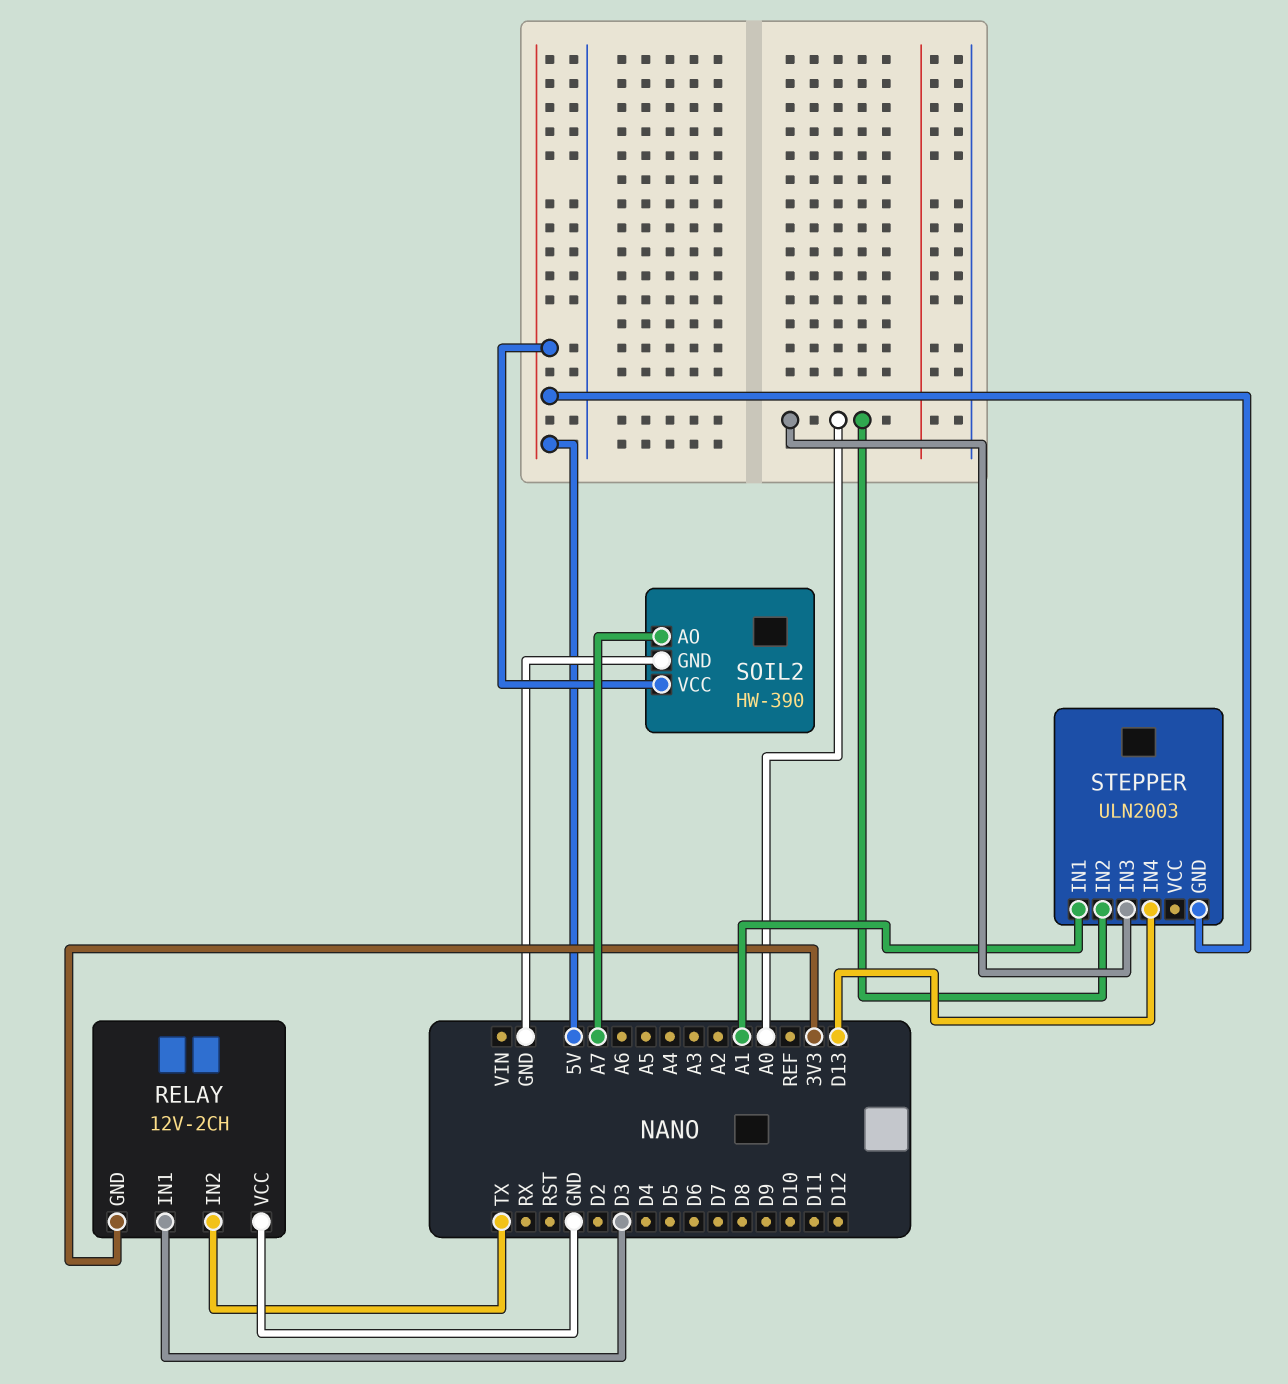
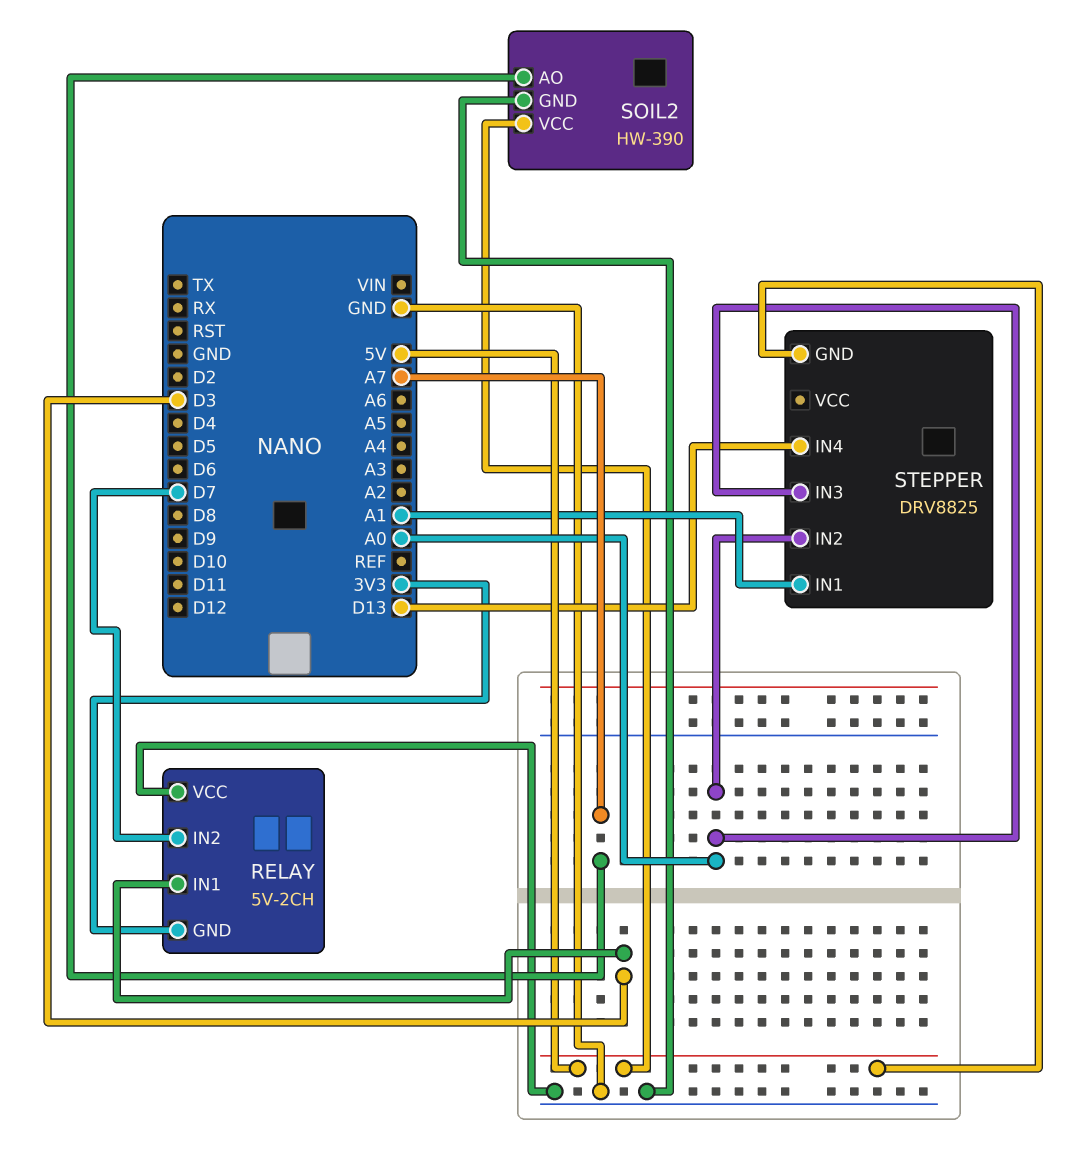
RELAY: 12V-2CH -> 5V-2CH
RELAY pin IN2: TX -> D7
STEPPER: ULN2003 -> DRV8825

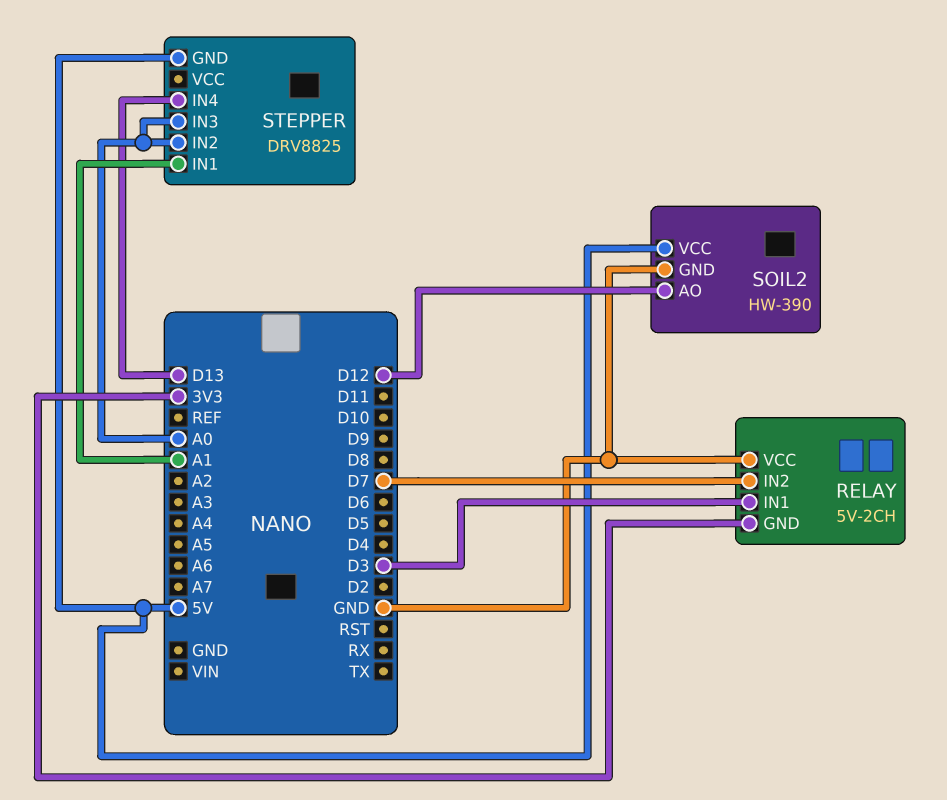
SOIL2 pin AO: A7 -> D12

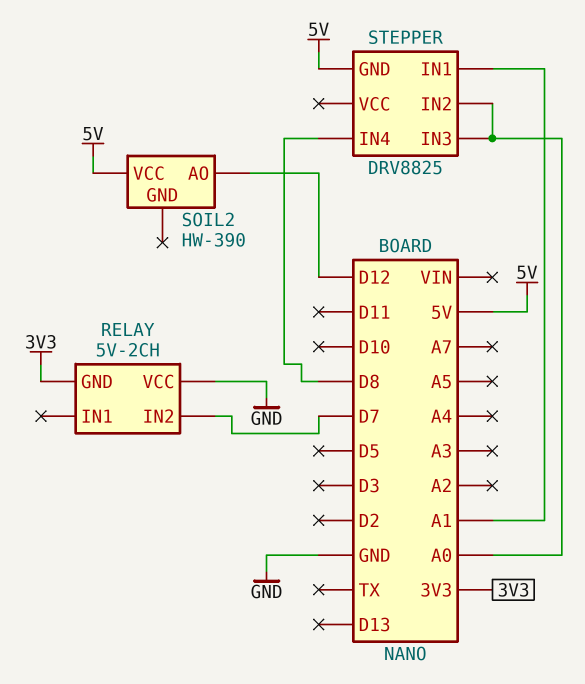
RELAY pin IN1: D3 -> none
SOIL2 pin GND: GND -> none
STEPPER pin IN4: D13 -> D8

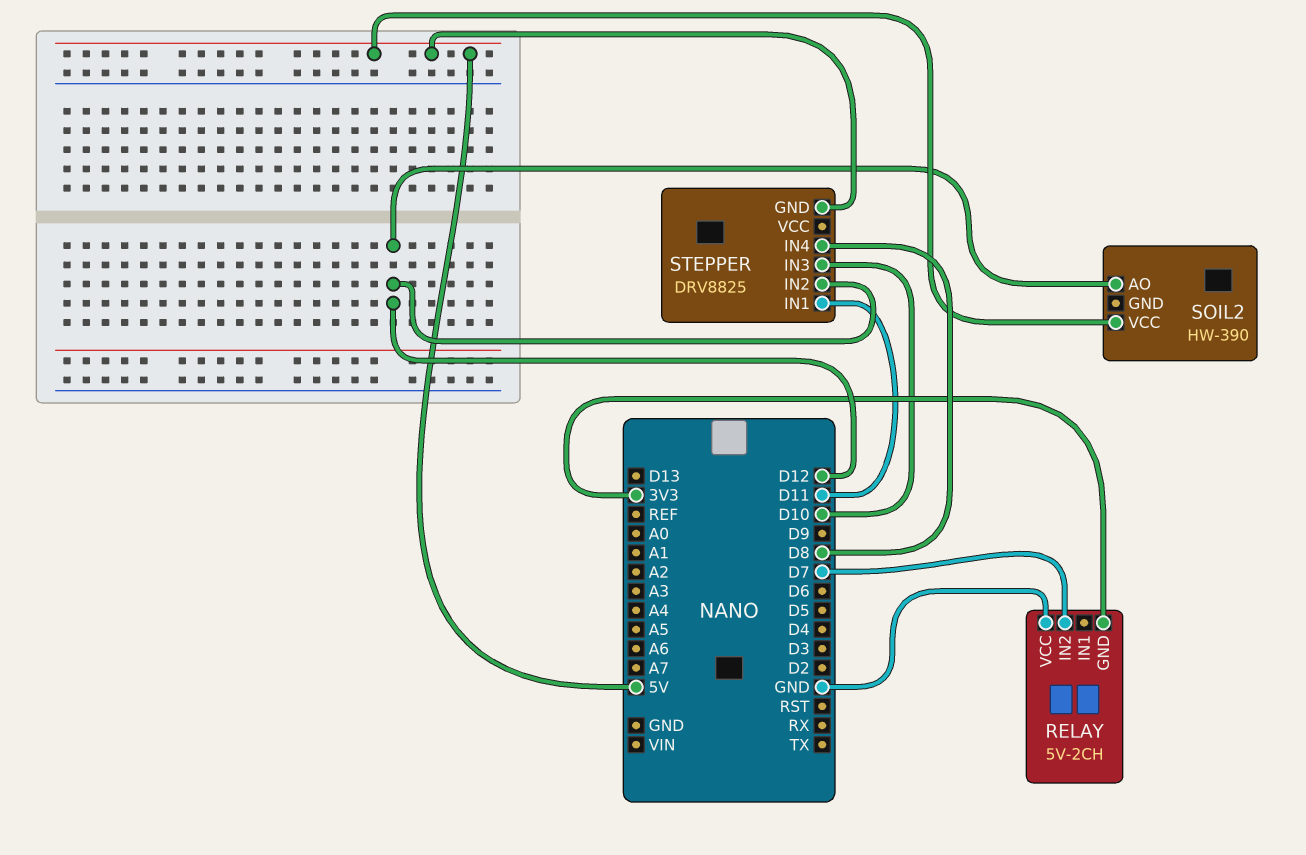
STEPPER pin IN1: A1 -> D11
STEPPER pin IN2: A0 -> D12
STEPPER pin IN3: A0 -> D10

